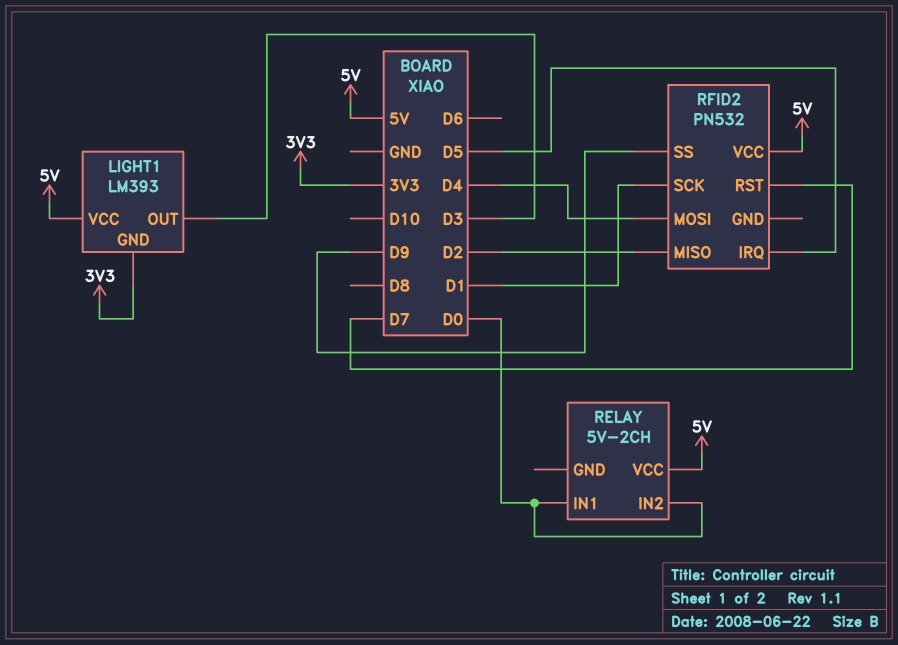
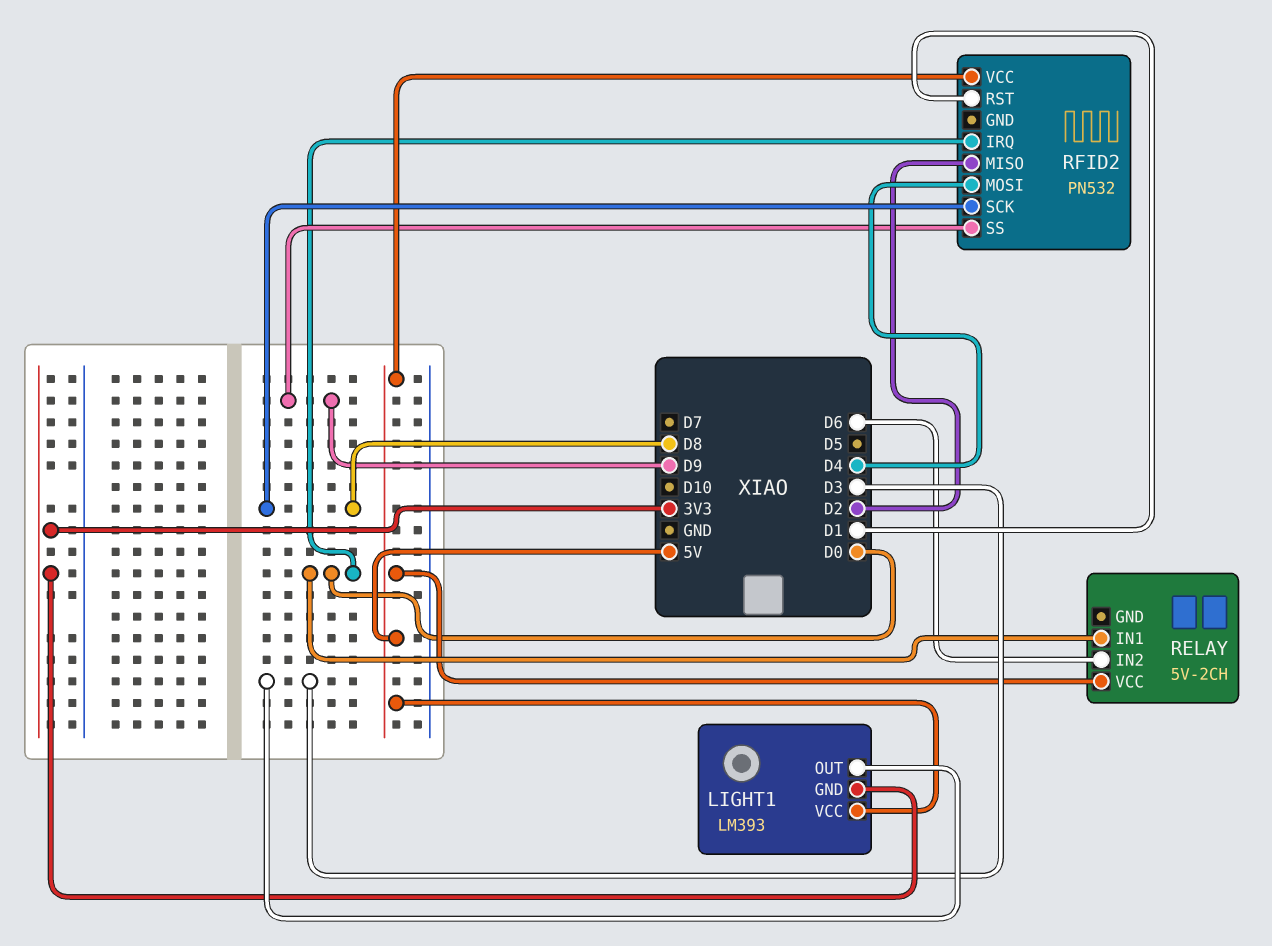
RELAY pin IN2: D0 -> D6
RFID2 pin IRQ: D5 -> D0
RFID2 pin RST: D7 -> D1
RFID2 pin SCK: D1 -> D8

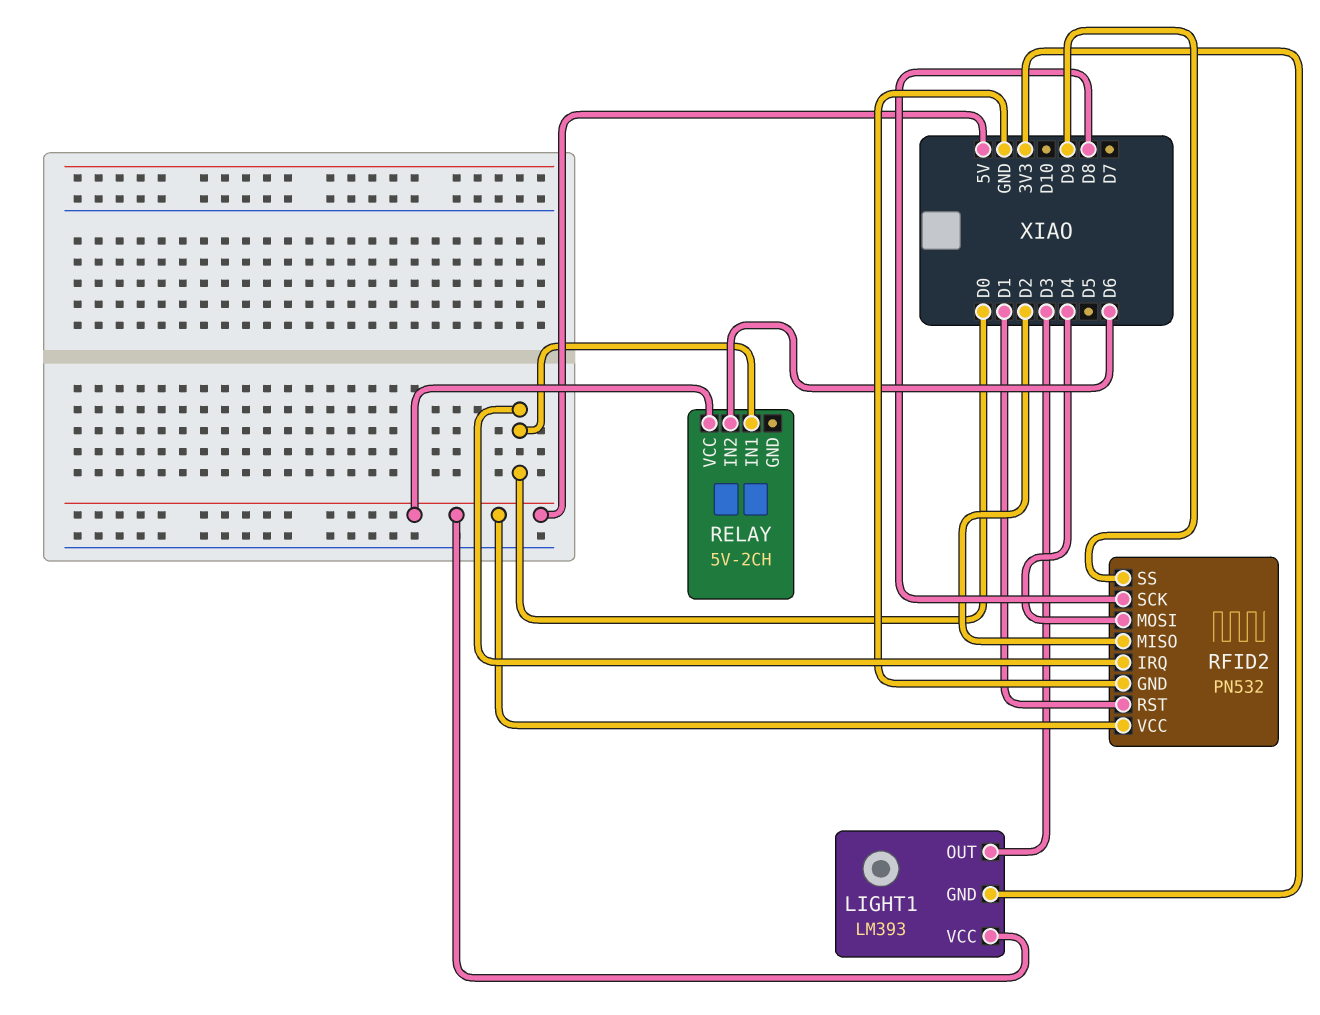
RFID2 pin GND: none -> GND

